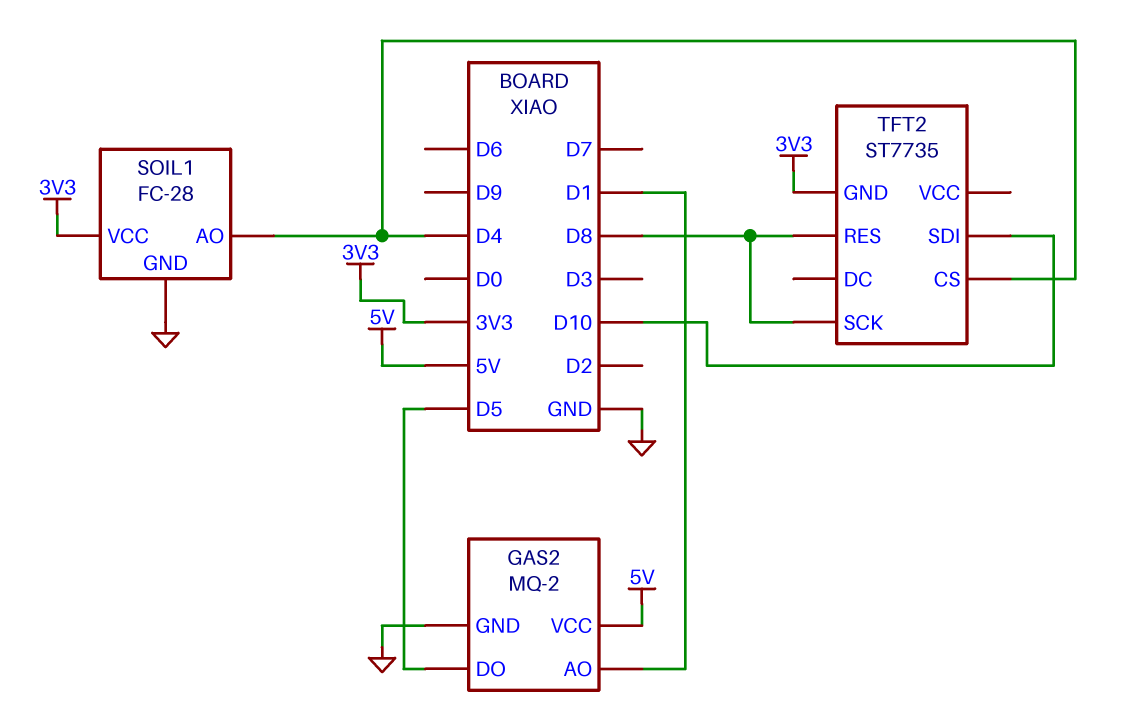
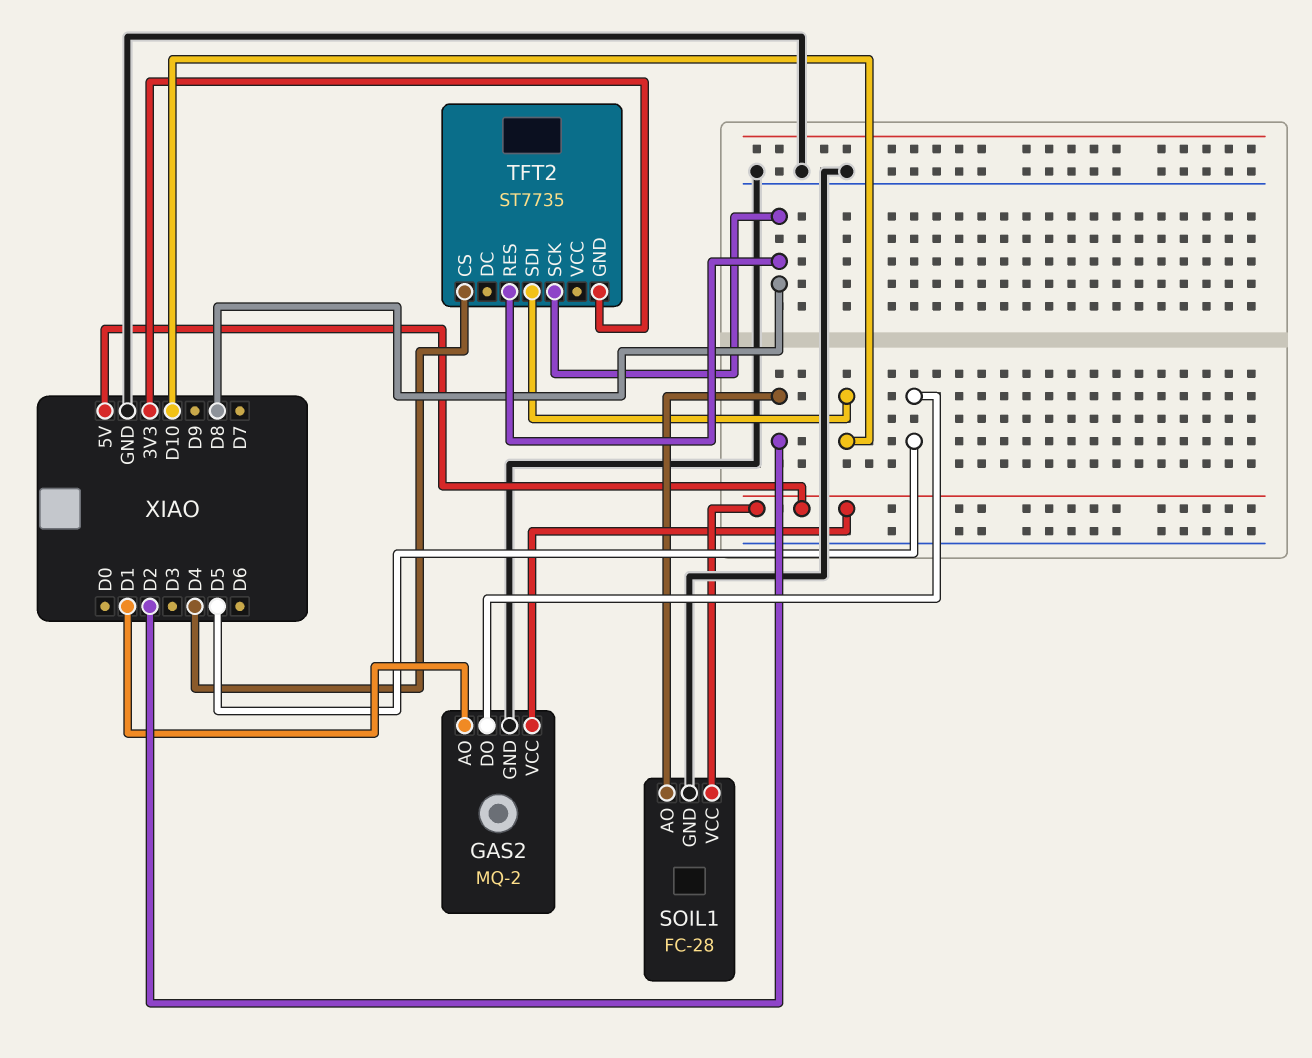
SOIL1 pin AO: D4 -> D2
SOIL1 pin VCC: 3V3 -> 5V

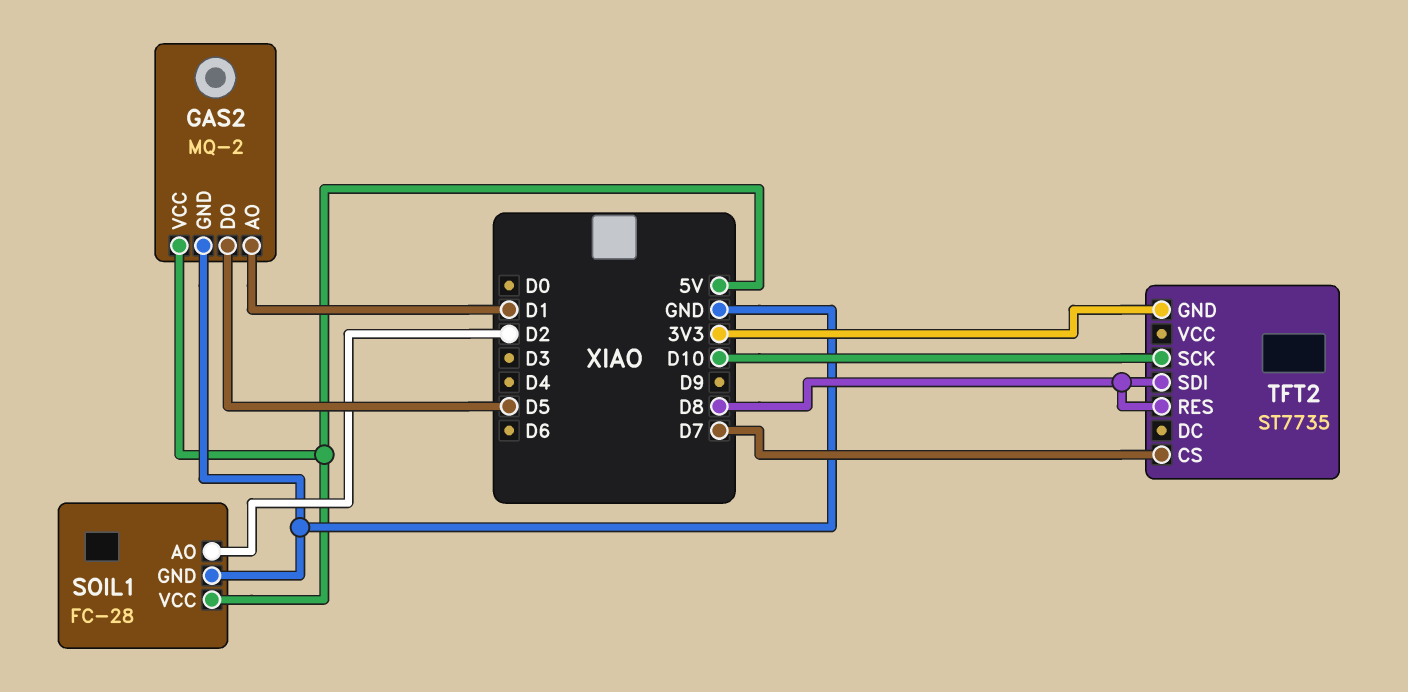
TFT2 pin CS: D4 -> D7
TFT2 pin SCK: D8 -> D10
TFT2 pin SDI: D10 -> D8

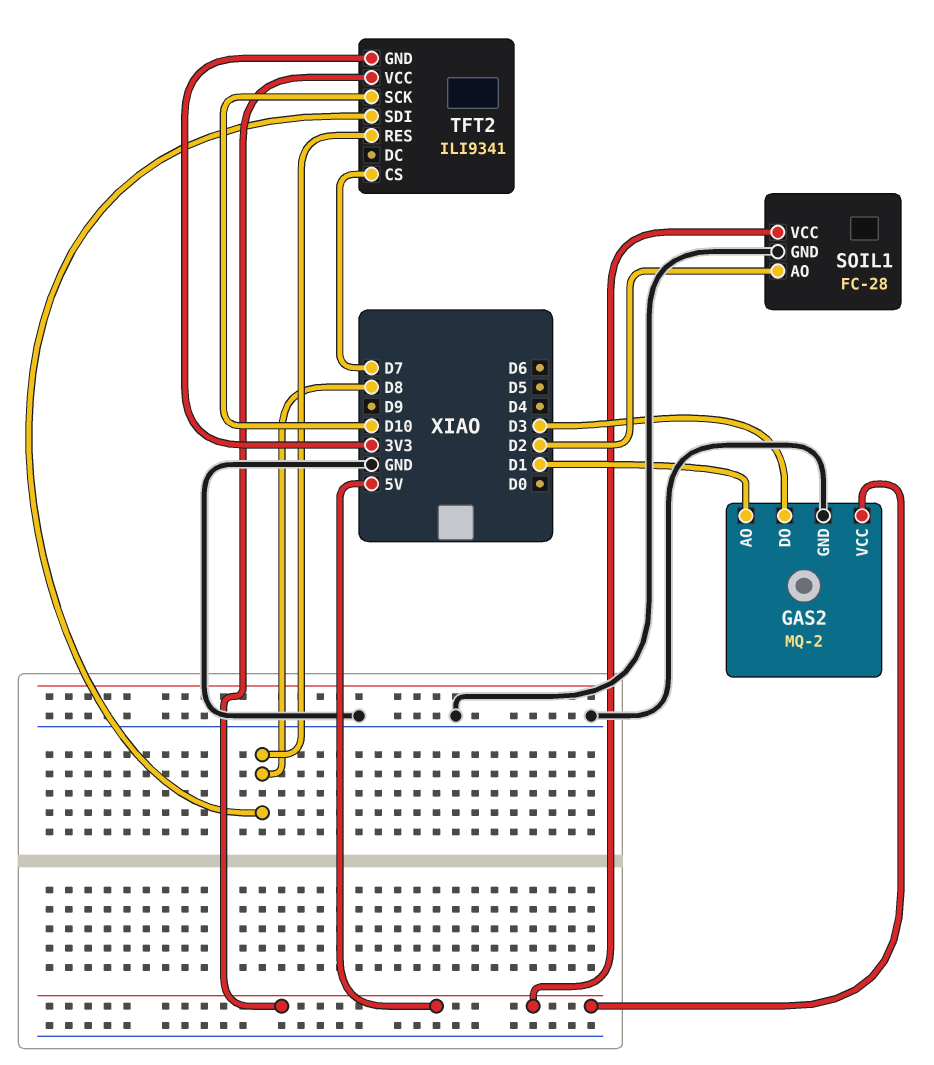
GAS2 pin DO: D5 -> D3
TFT2: ST7735 -> ILI9341
TFT2 pin VCC: none -> 5V

